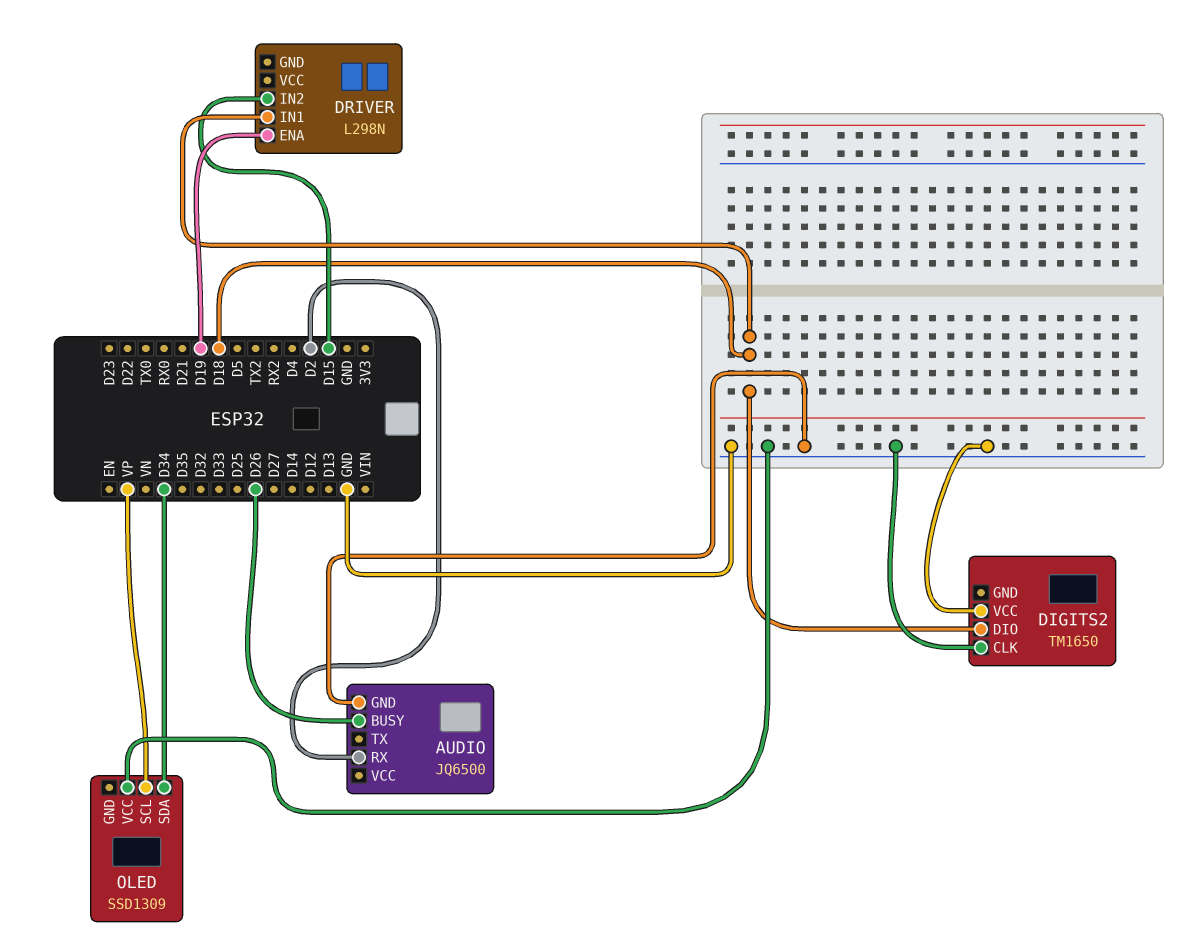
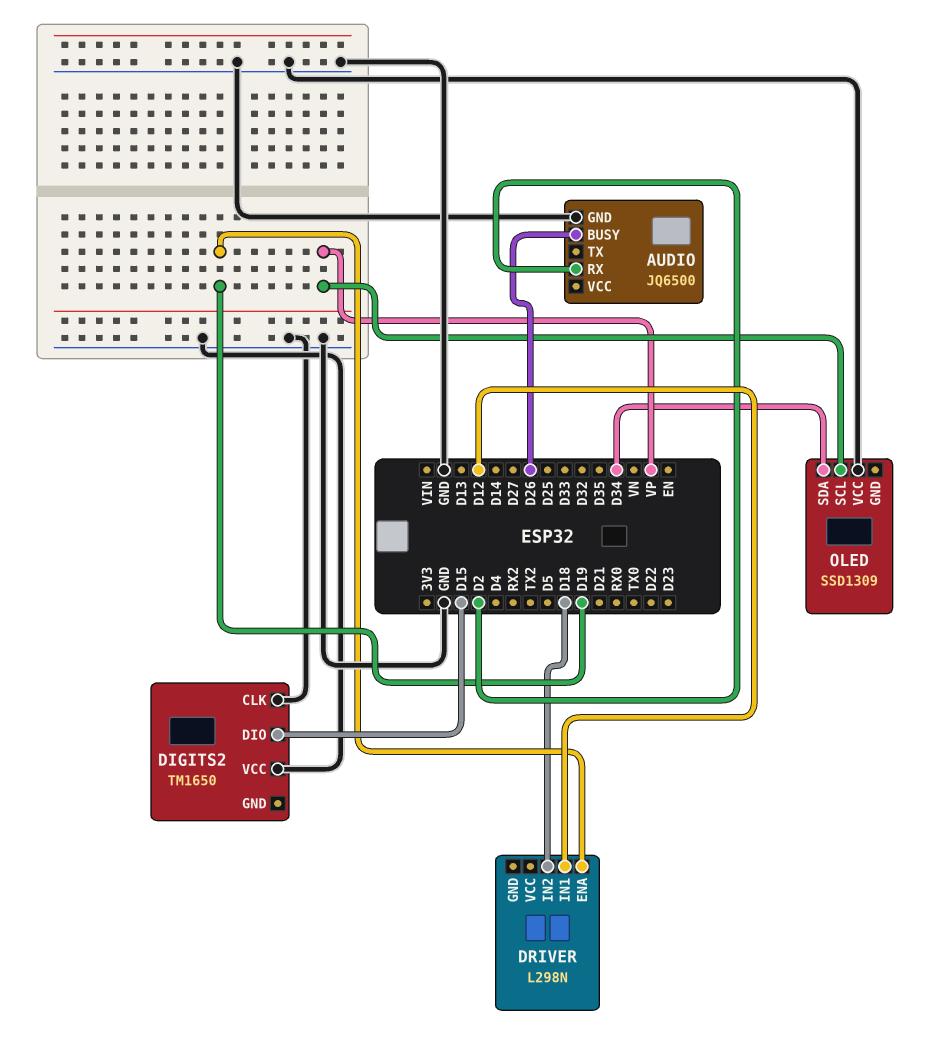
DIGITS2 pin DIO: D18 -> D15
DRIVER pin IN1: D18 -> D12
DRIVER pin IN2: D15 -> D18

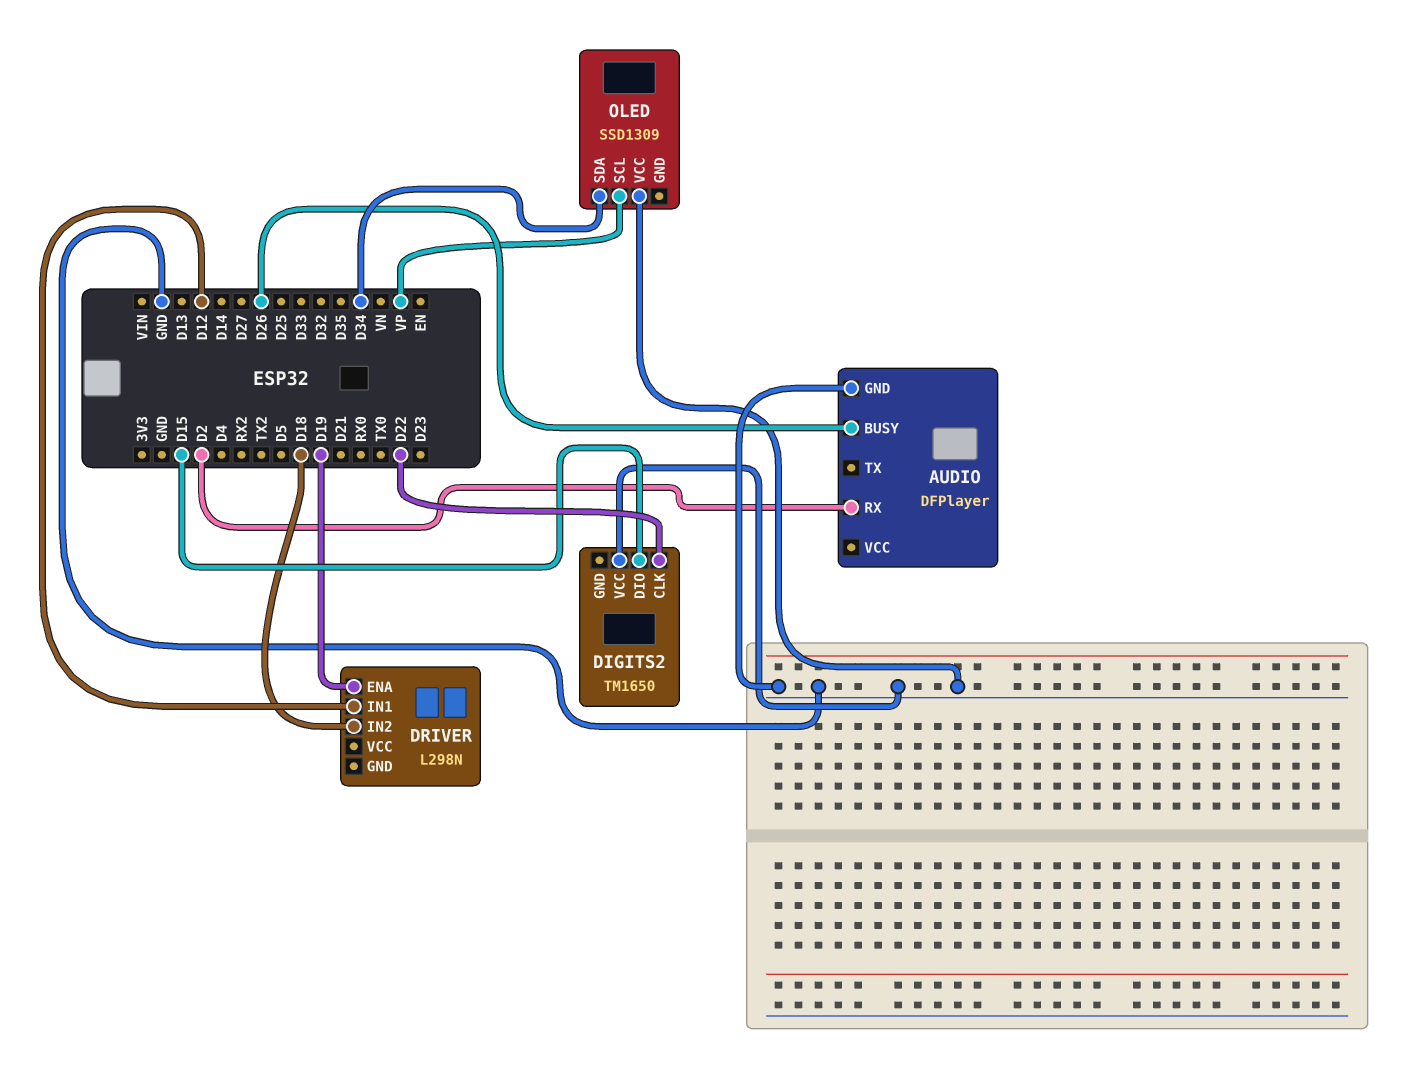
AUDIO: JQ6500 -> DFPlayer
DIGITS2 pin CLK: GND -> D22

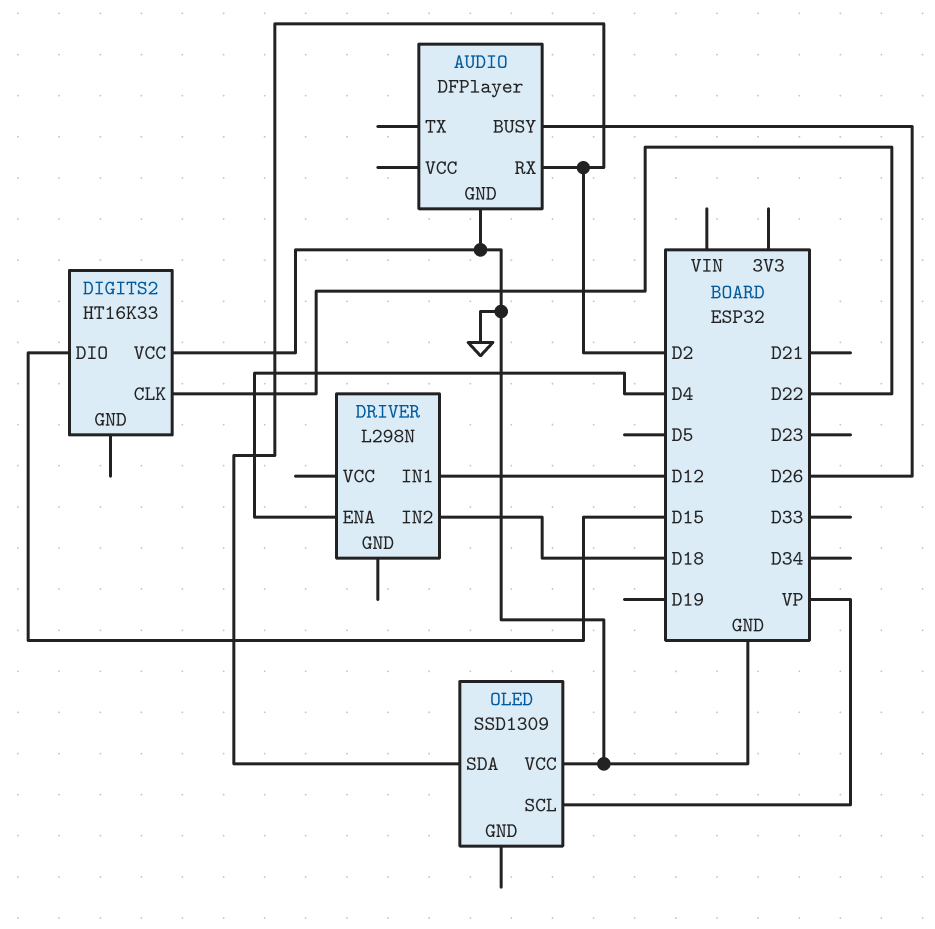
DIGITS2: TM1650 -> HT16K33
DRIVER pin ENA: D19 -> D4
OLED pin SDA: D34 -> D2

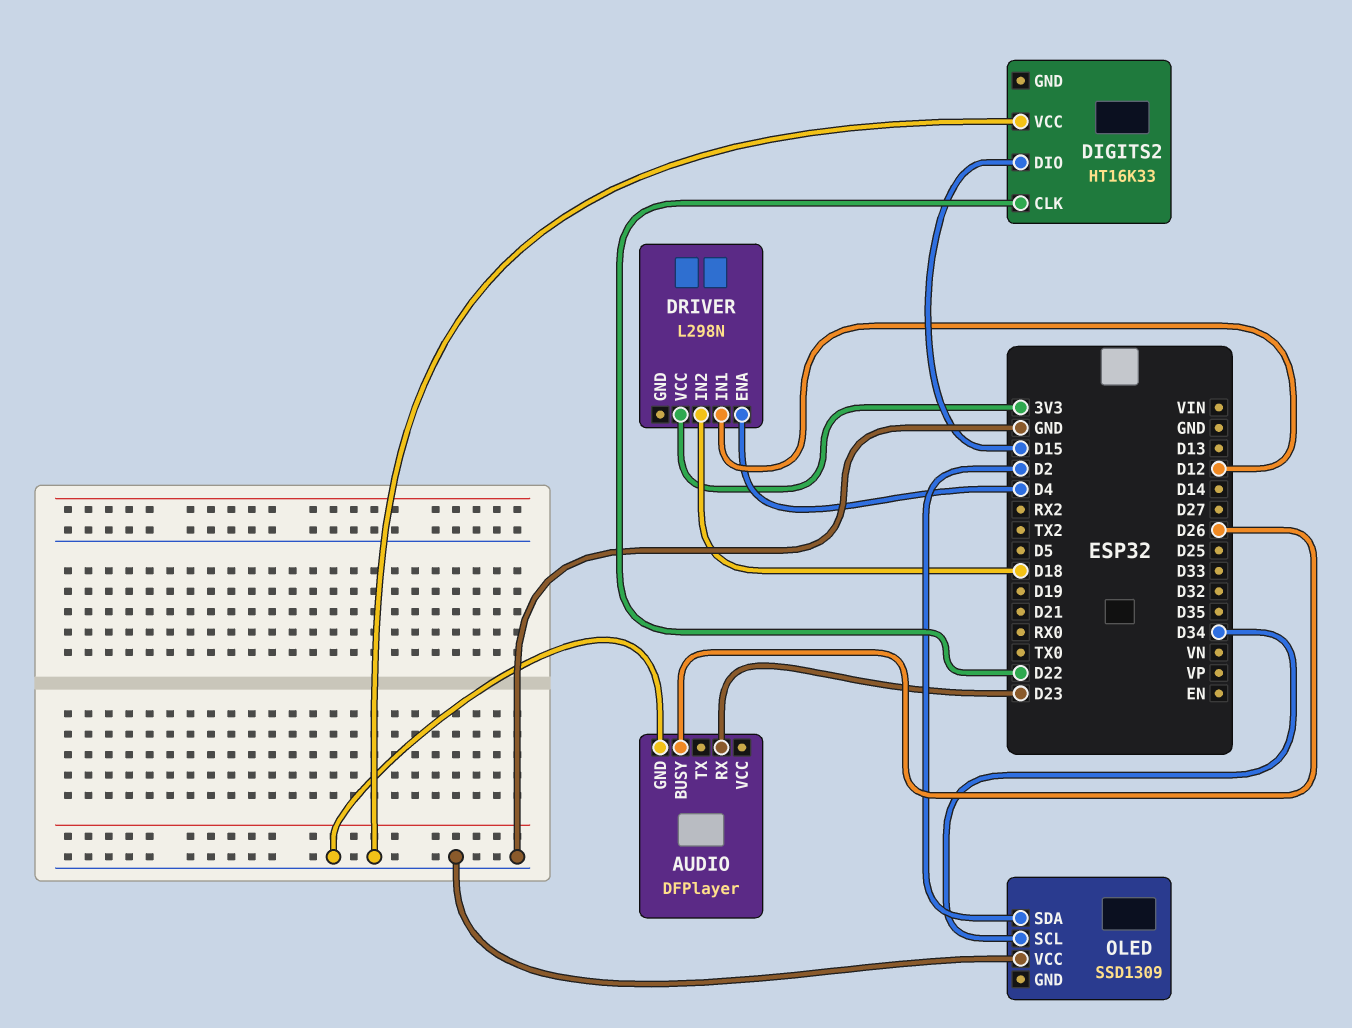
AUDIO pin RX: D2 -> D23
DRIVER pin VCC: none -> 3V3
OLED pin SCL: VP -> D34

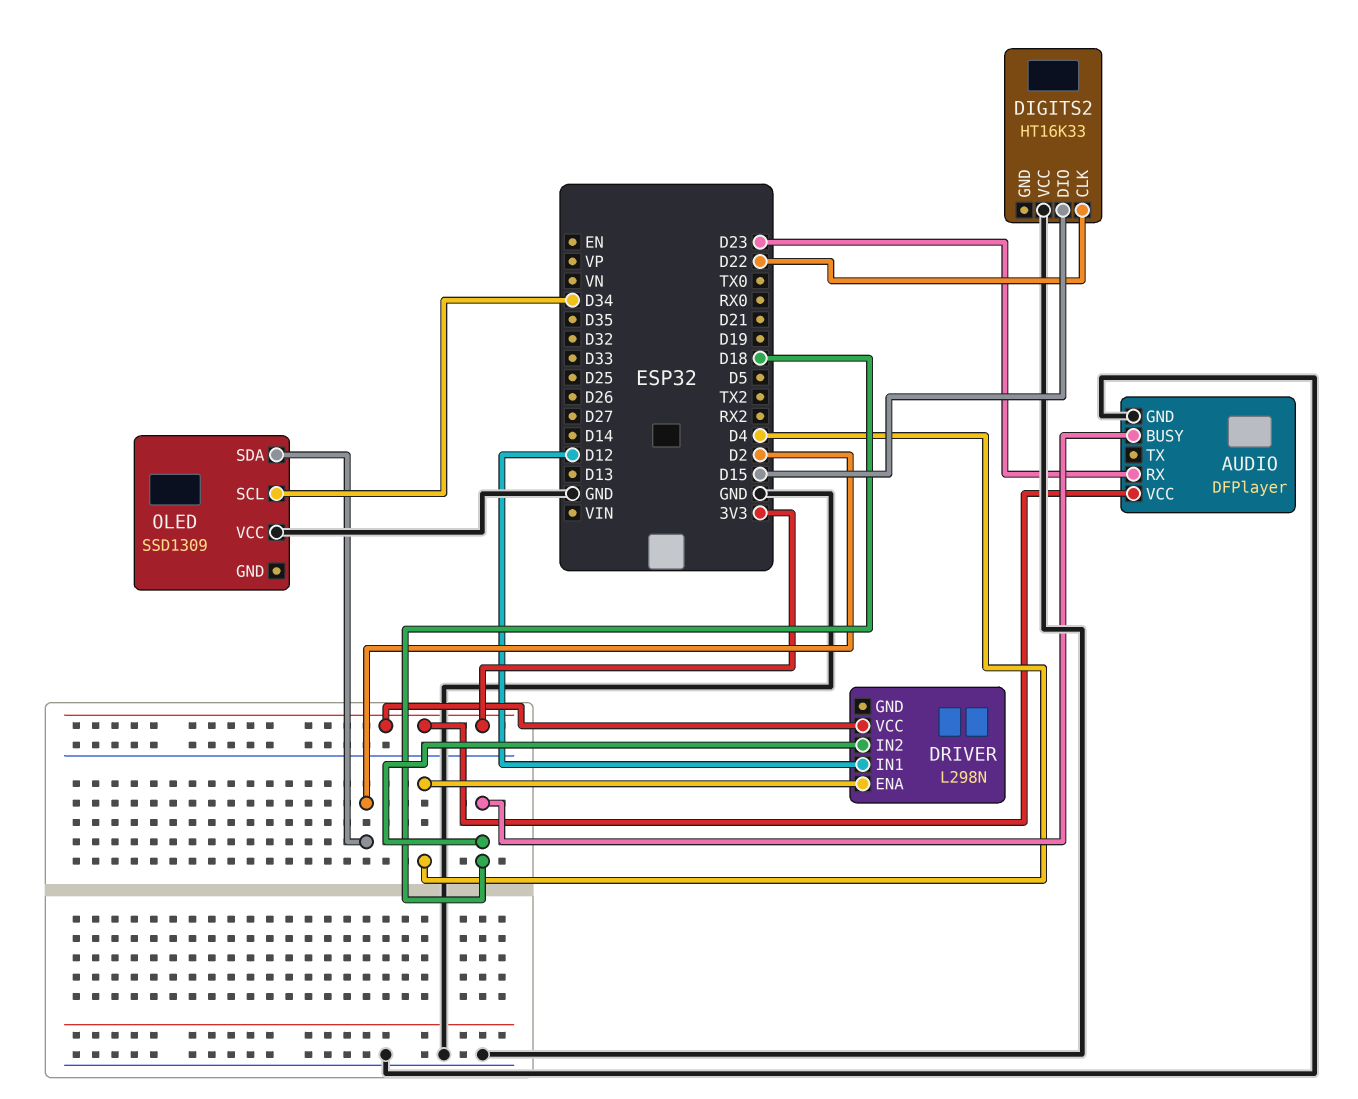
AUDIO pin BUSY: D26 -> D18
AUDIO pin VCC: none -> 3V3

